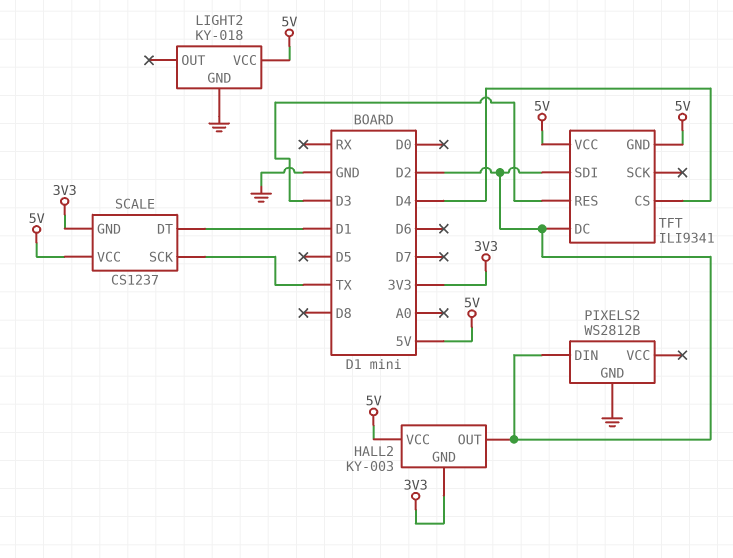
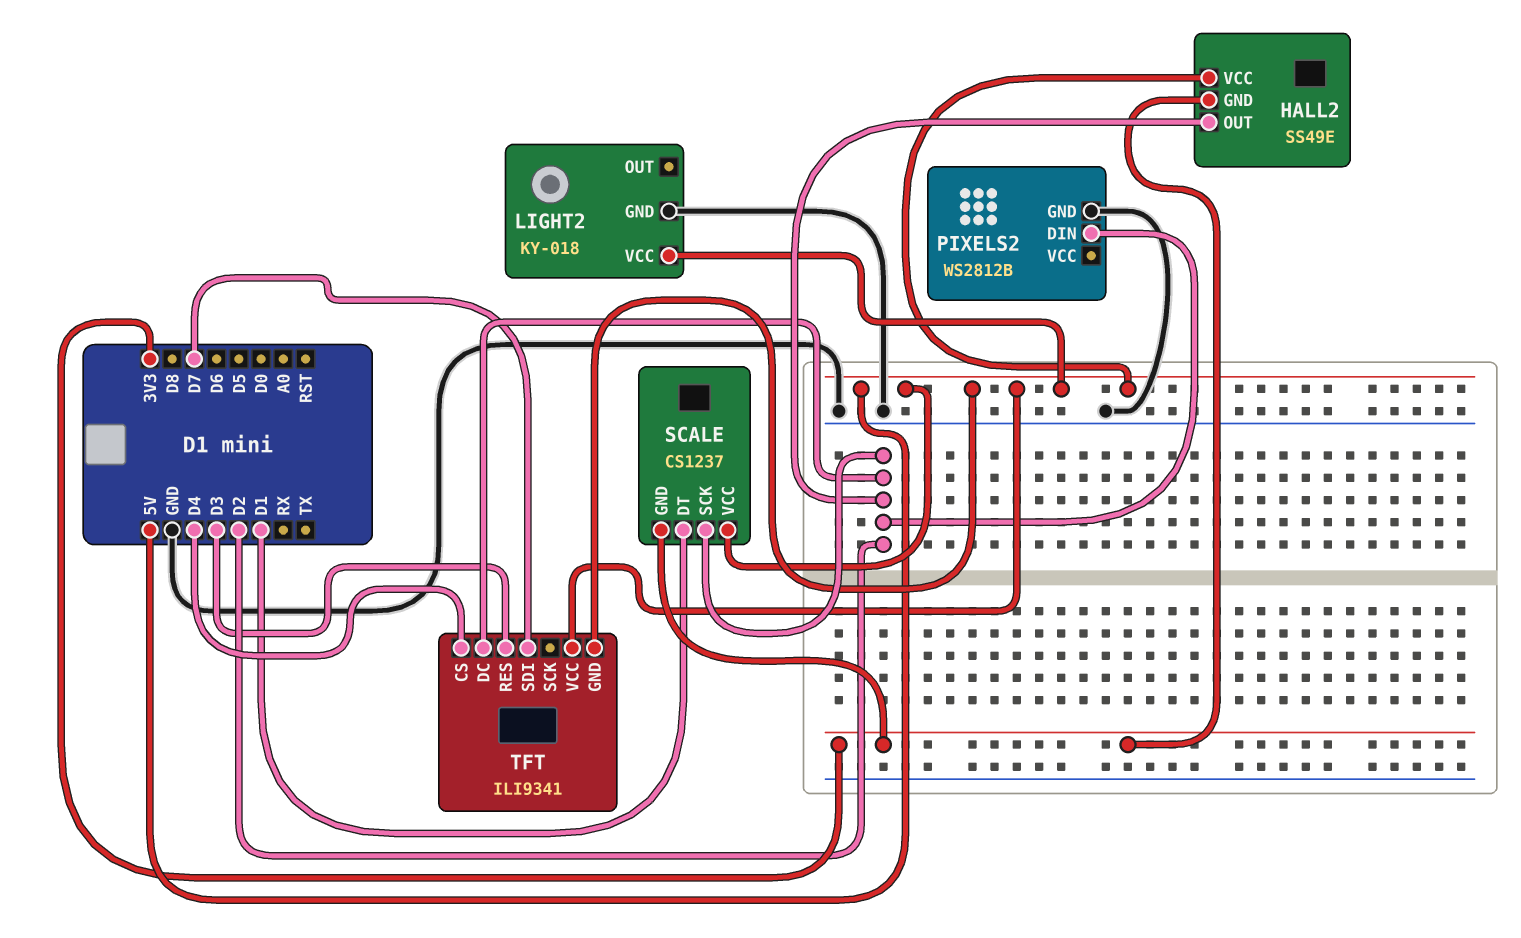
HALL2: KY-003 -> SS49E
SCALE pin SCK: TX -> D2
TFT pin SDI: D2 -> D7

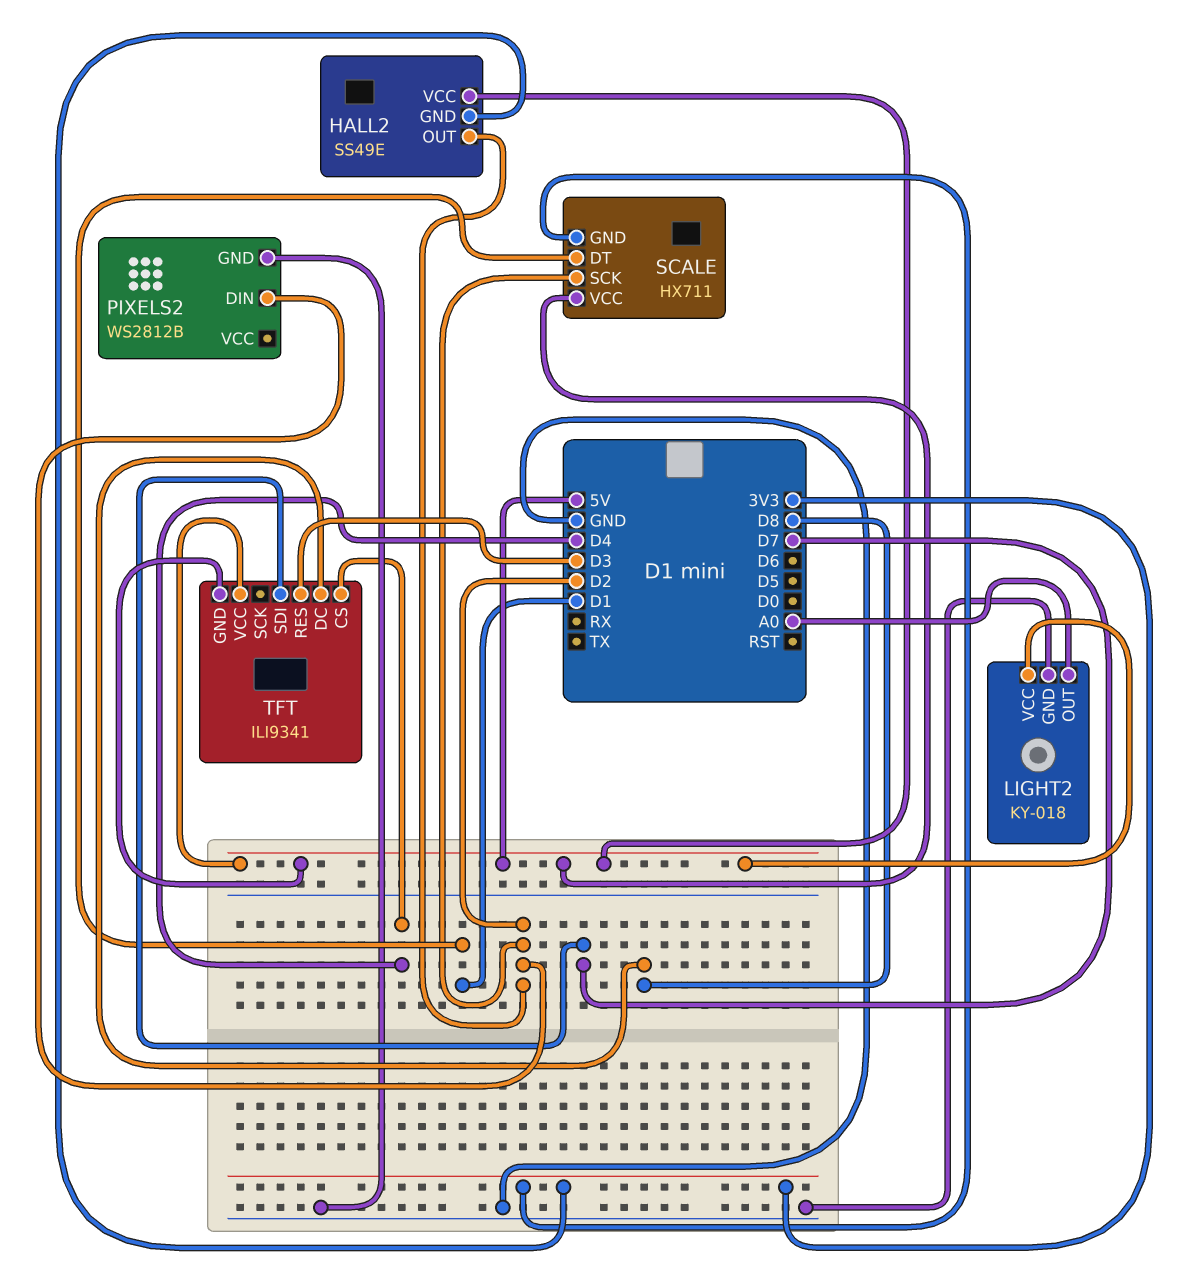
LIGHT2 pin OUT: none -> A0
SCALE: CS1237 -> HX711
TFT pin DC: D2 -> D8

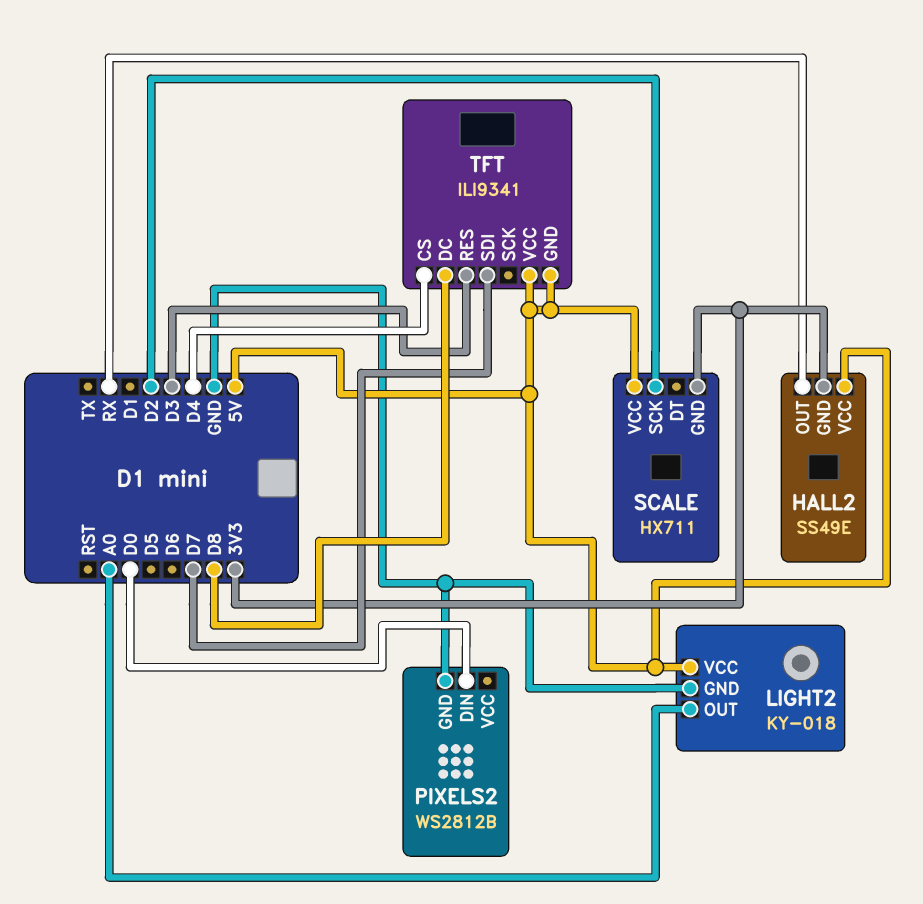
HALL2 pin OUT: D2 -> RX
PIXELS2 pin DIN: D2 -> D0
SCALE pin DT: D1 -> none

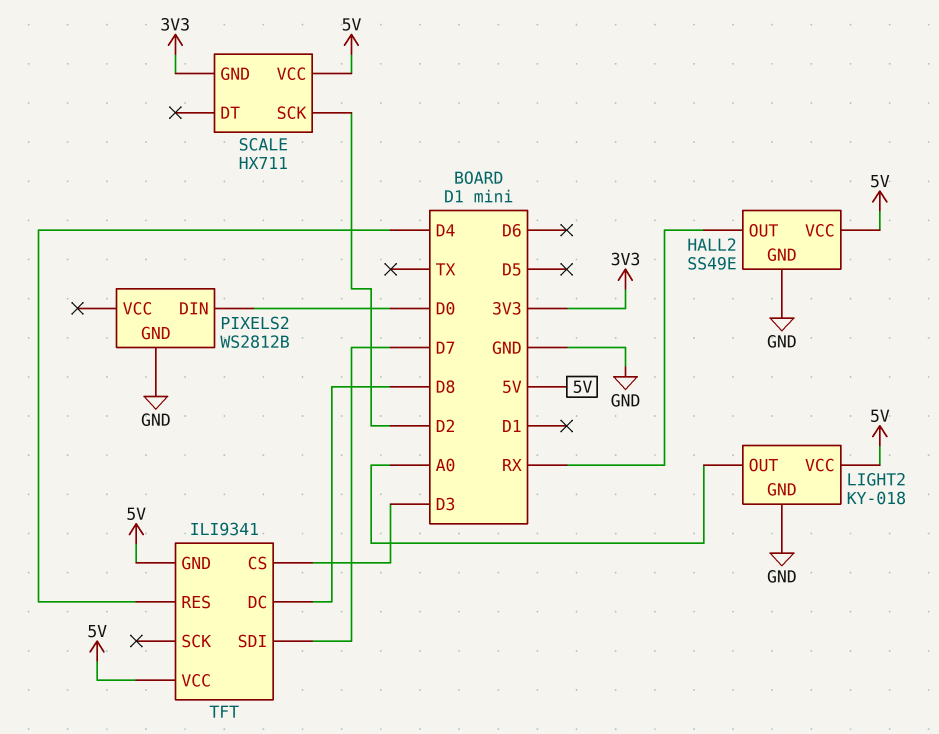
HALL2 pin GND: 3V3 -> GND
TFT pin CS: D4 -> D3
TFT pin RES: D3 -> D4

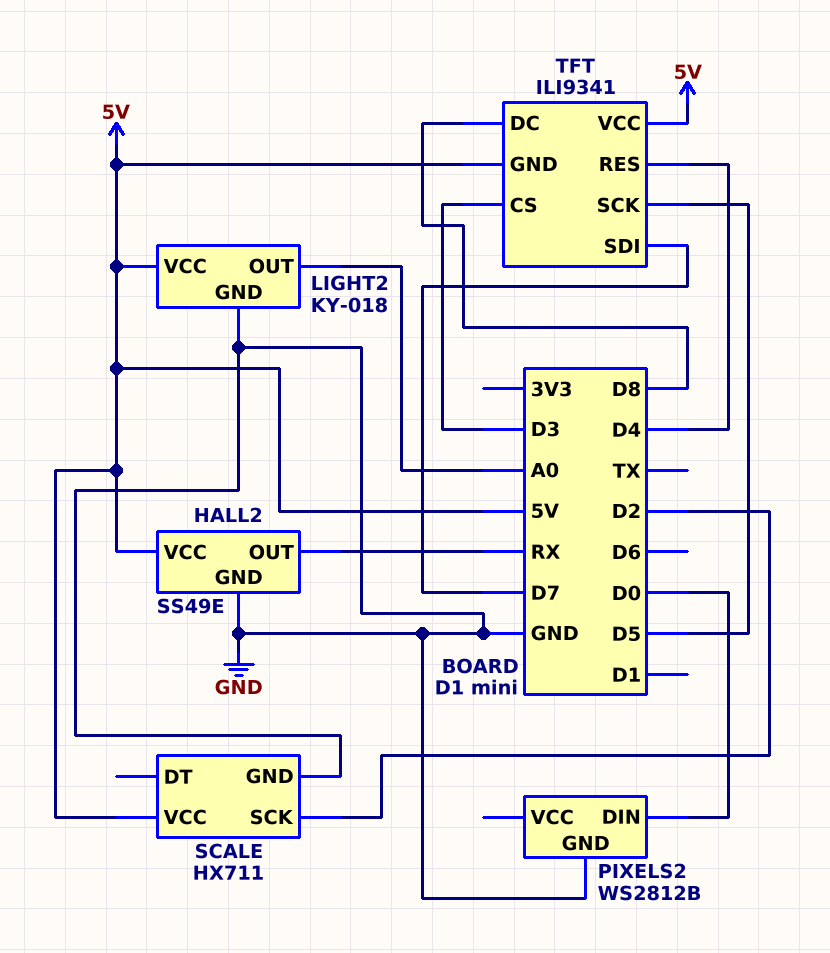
SCALE pin GND: 3V3 -> GND
TFT pin SCK: none -> D5

